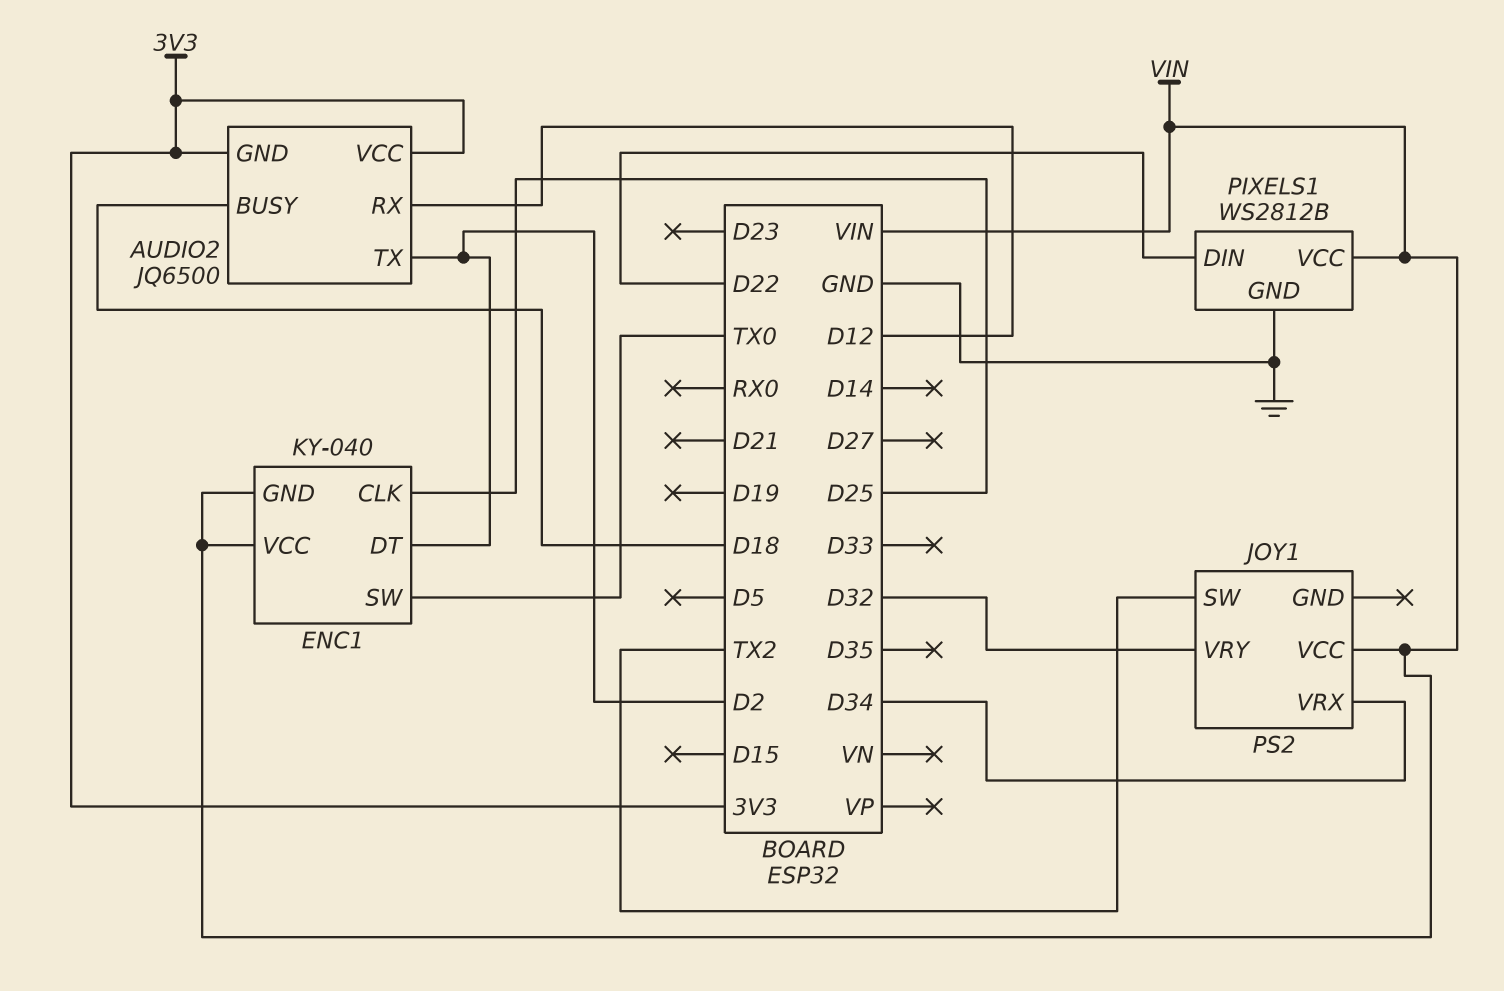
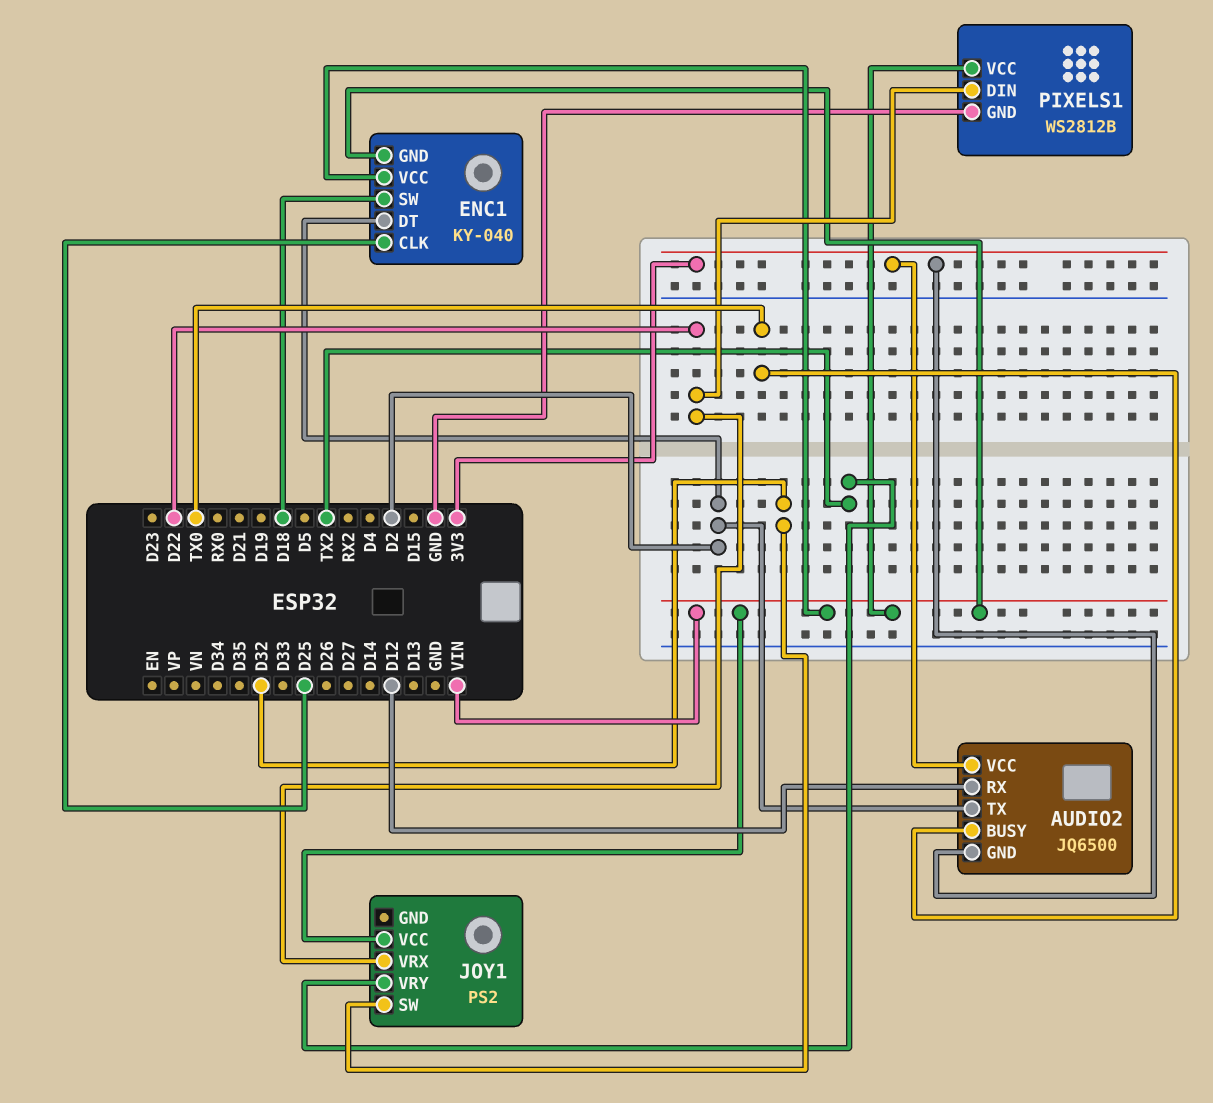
AUDIO2 pin BUSY: D18 -> TX0
ENC1 pin SW: TX0 -> D18
JOY1 pin SW: TX2 -> D32
JOY1 pin VRX: D34 -> D22
JOY1 pin VRY: D32 -> TX2

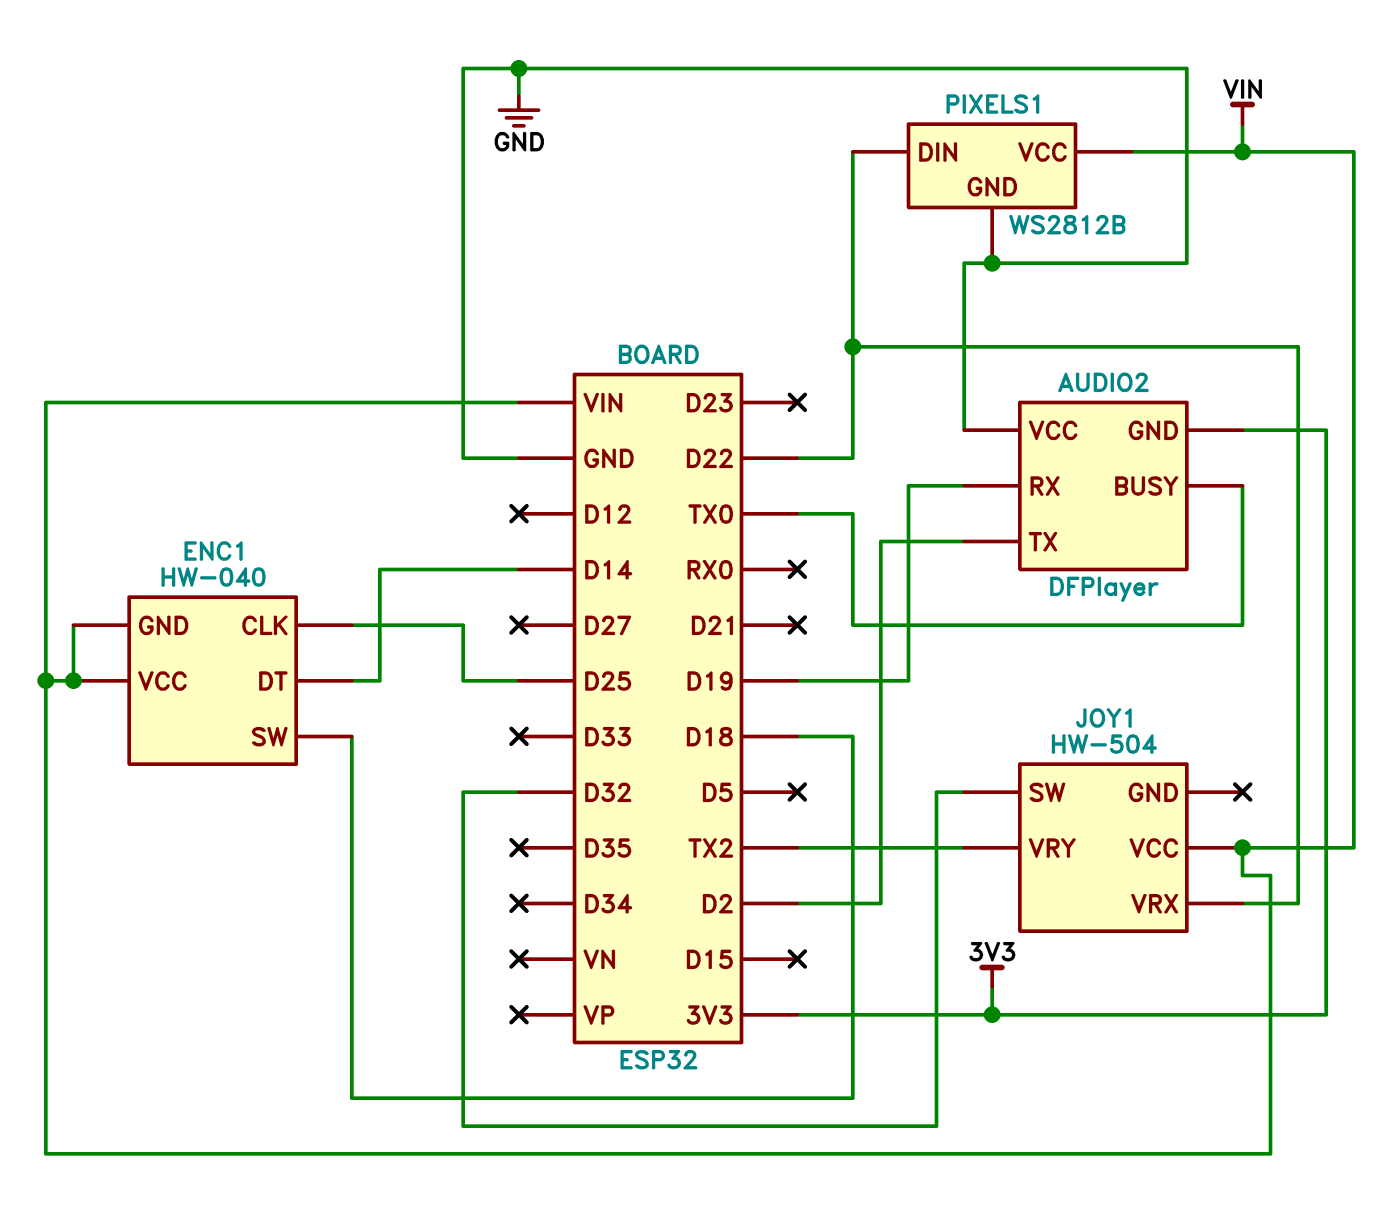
AUDIO2: JQ6500 -> DFPlayer
AUDIO2 pin RX: D12 -> D19
AUDIO2 pin VCC: 3V3 -> GND
ENC1: KY-040 -> HW-040
ENC1 pin DT: D2 -> D14
JOY1: PS2 -> HW-504

